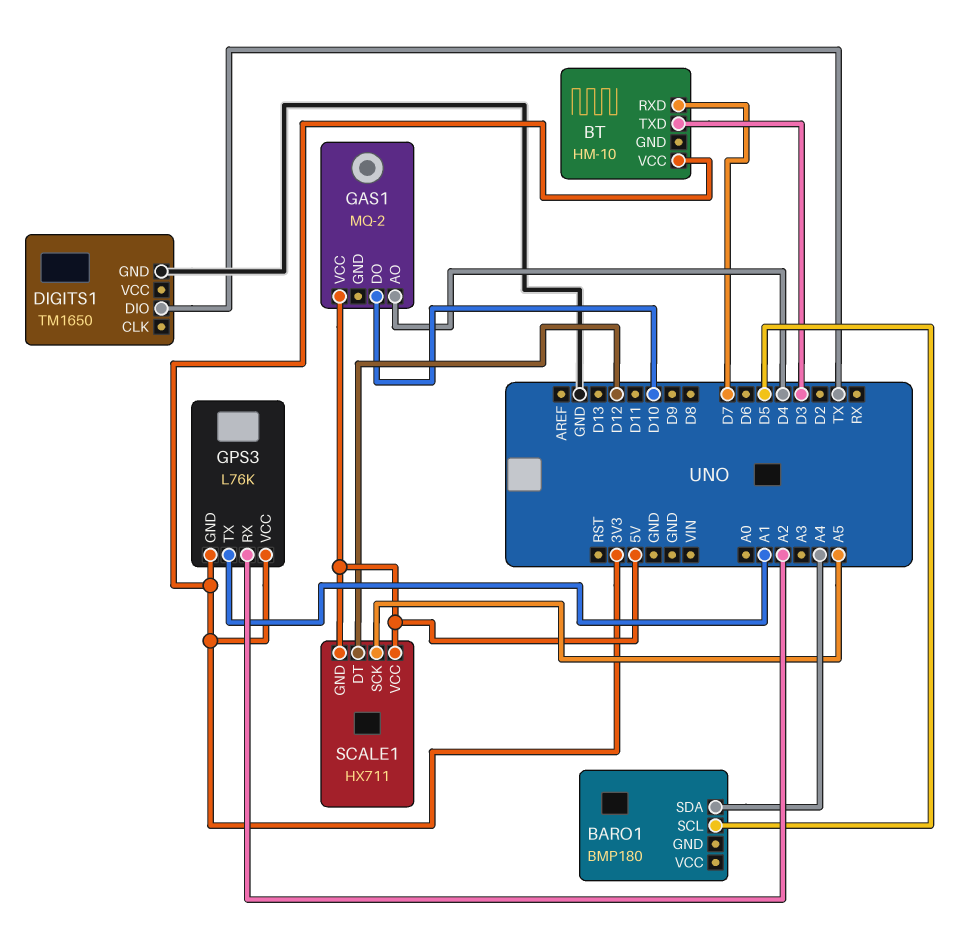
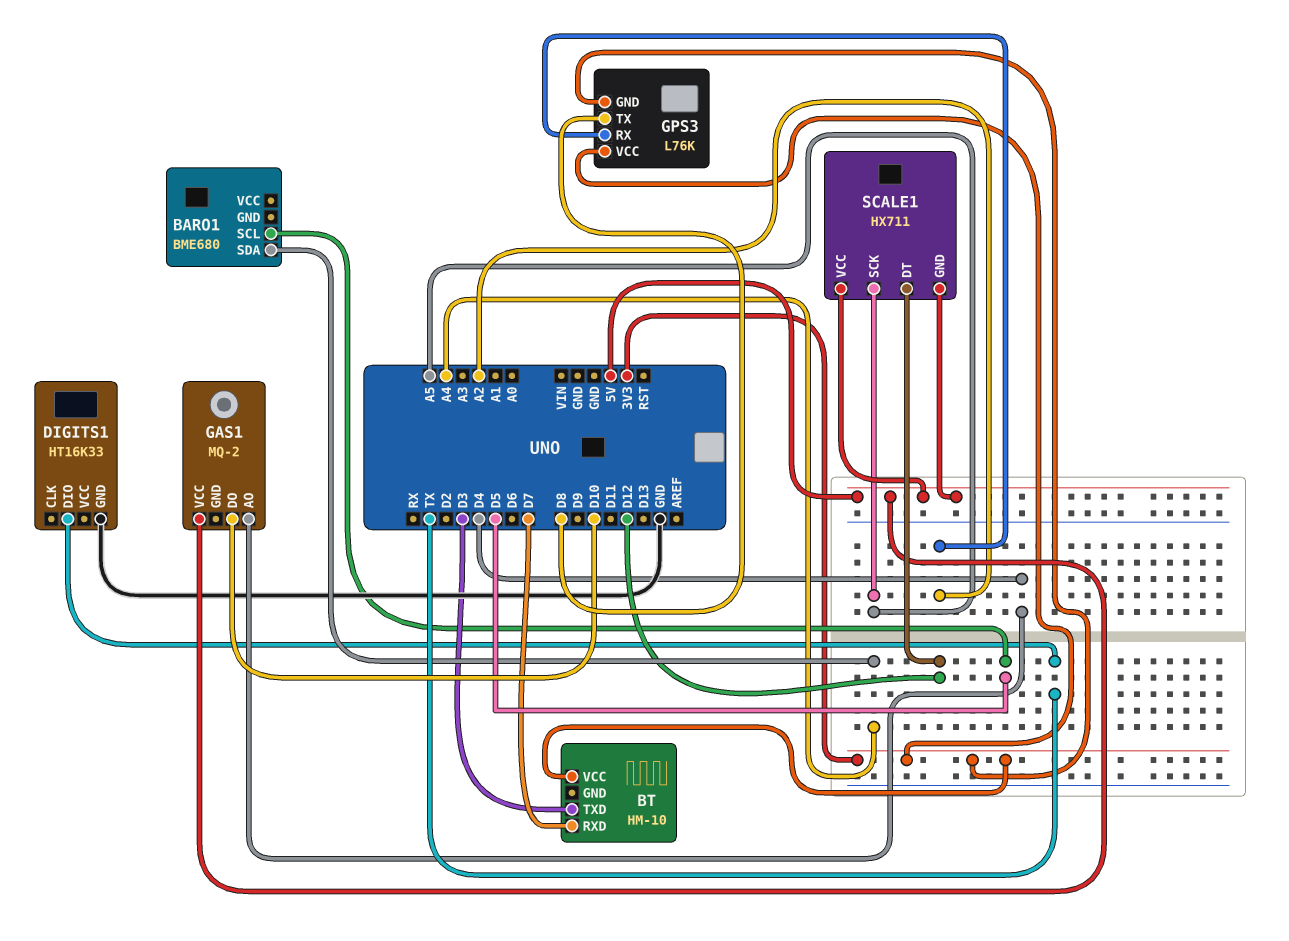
BARO1: BMP180 -> BME680
DIGITS1: TM1650 -> HT16K33
GPS3 pin TX: A1 -> D8

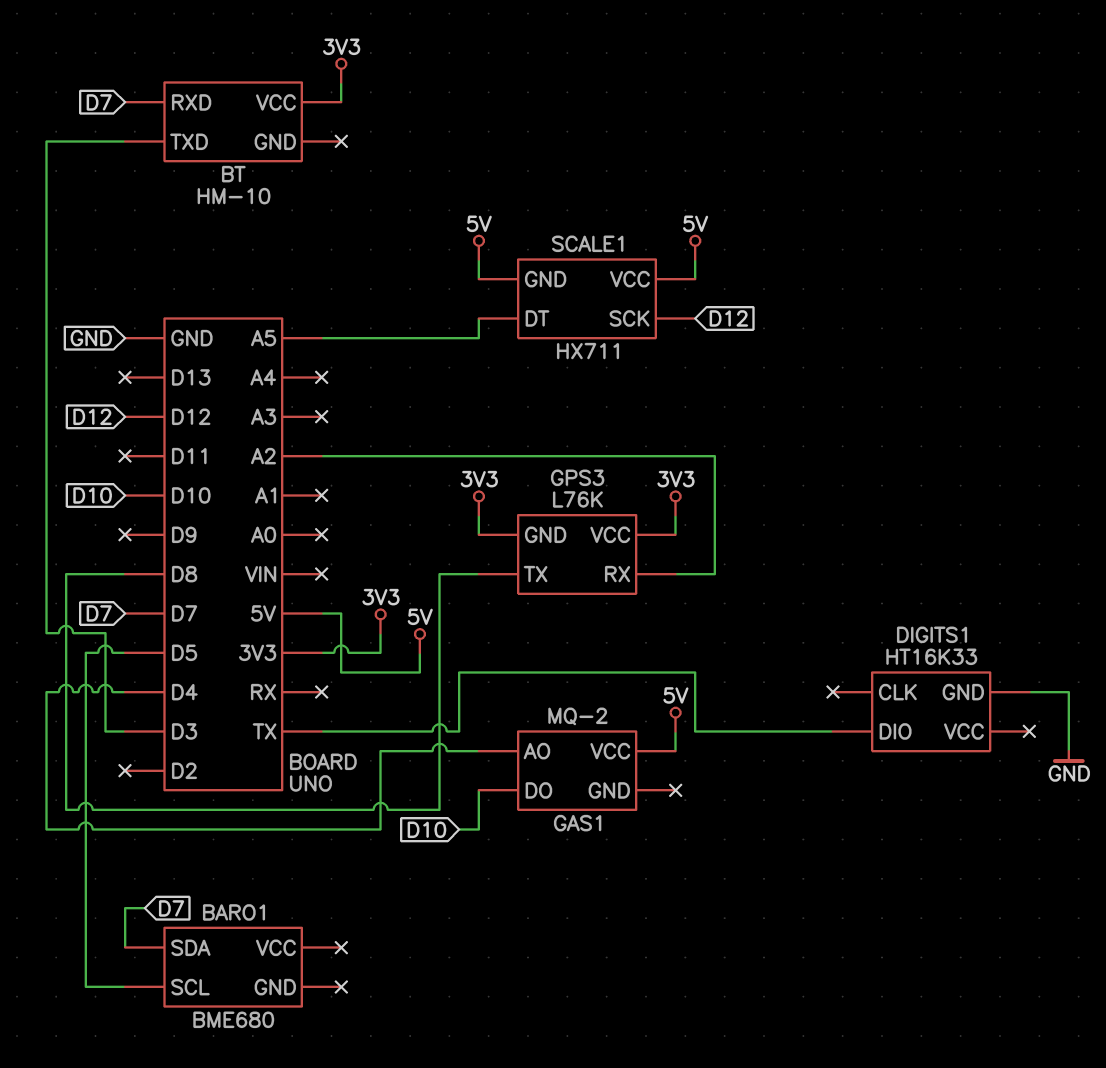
BARO1 pin SDA: A4 -> D7
SCALE1 pin DT: D12 -> A5
SCALE1 pin SCK: A5 -> D12

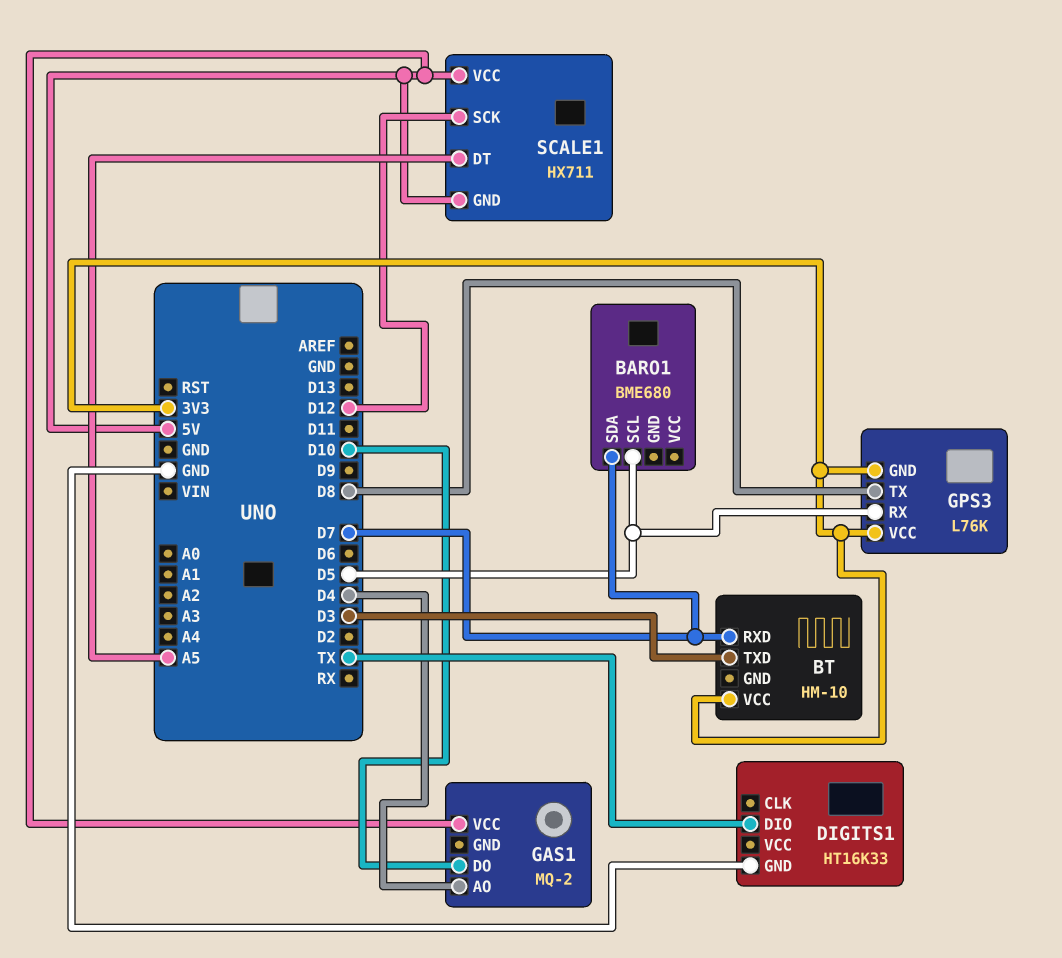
GPS3 pin RX: A2 -> D5

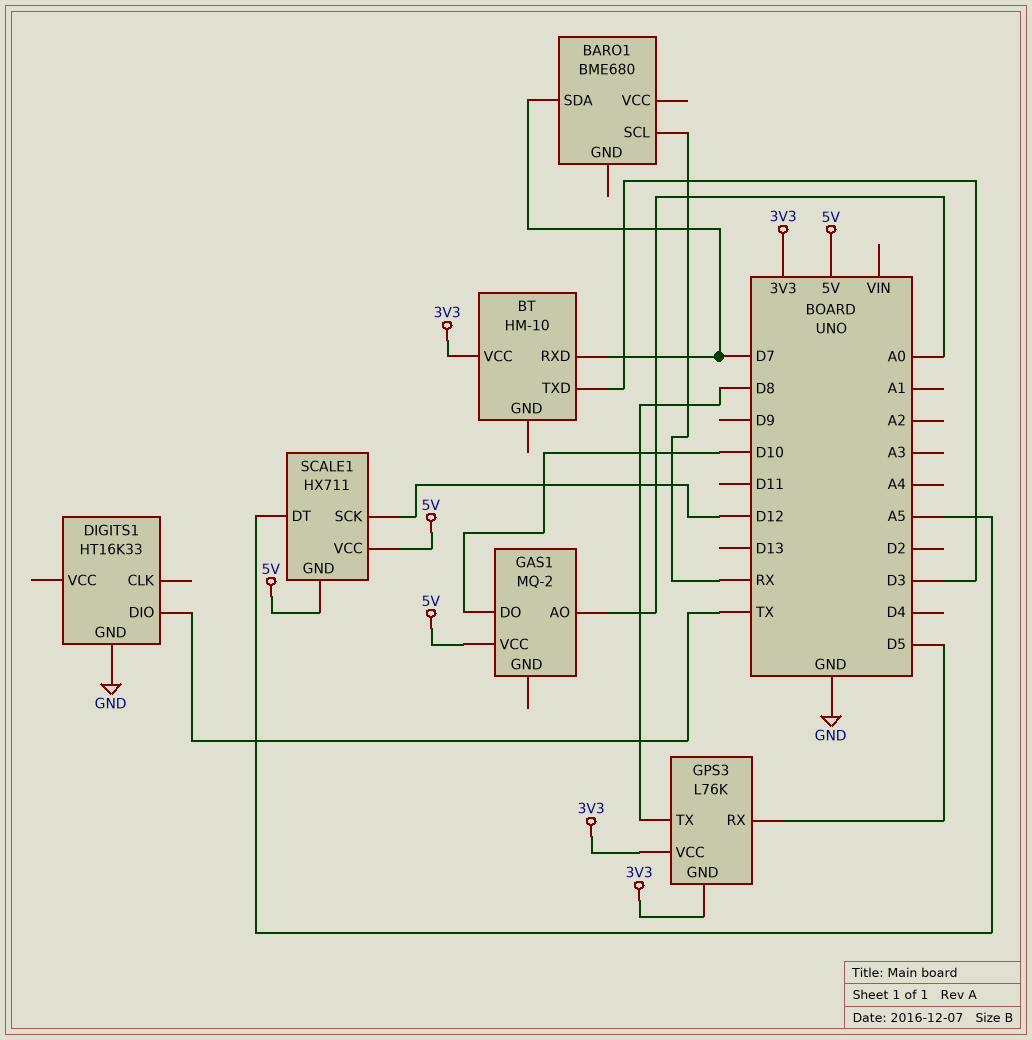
BARO1 pin SCL: D5 -> RX
GAS1 pin AO: D4 -> A0

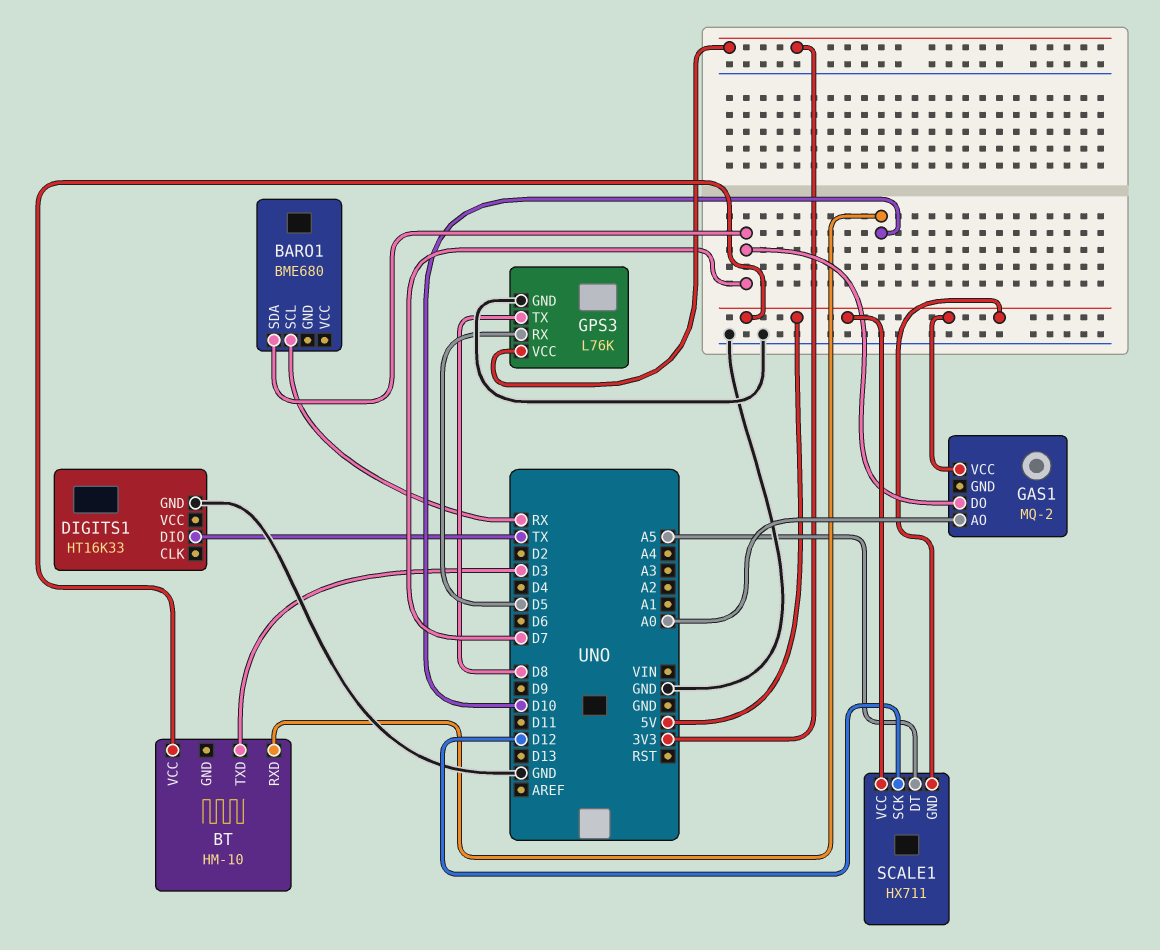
BT pin RXD: D7 -> D10
BT pin VCC: 3V3 -> 5V
GAS1 pin DO: D10 -> D7
GPS3 pin GND: 3V3 -> GND

